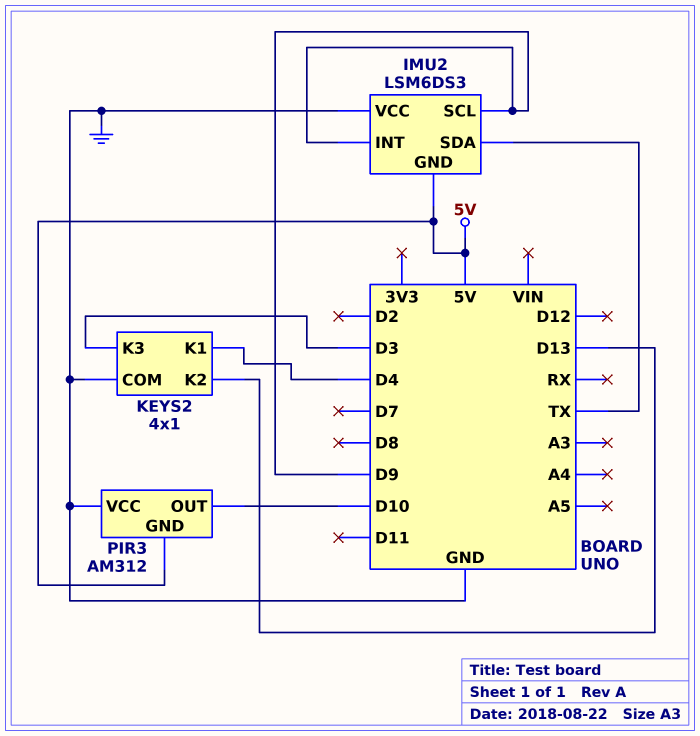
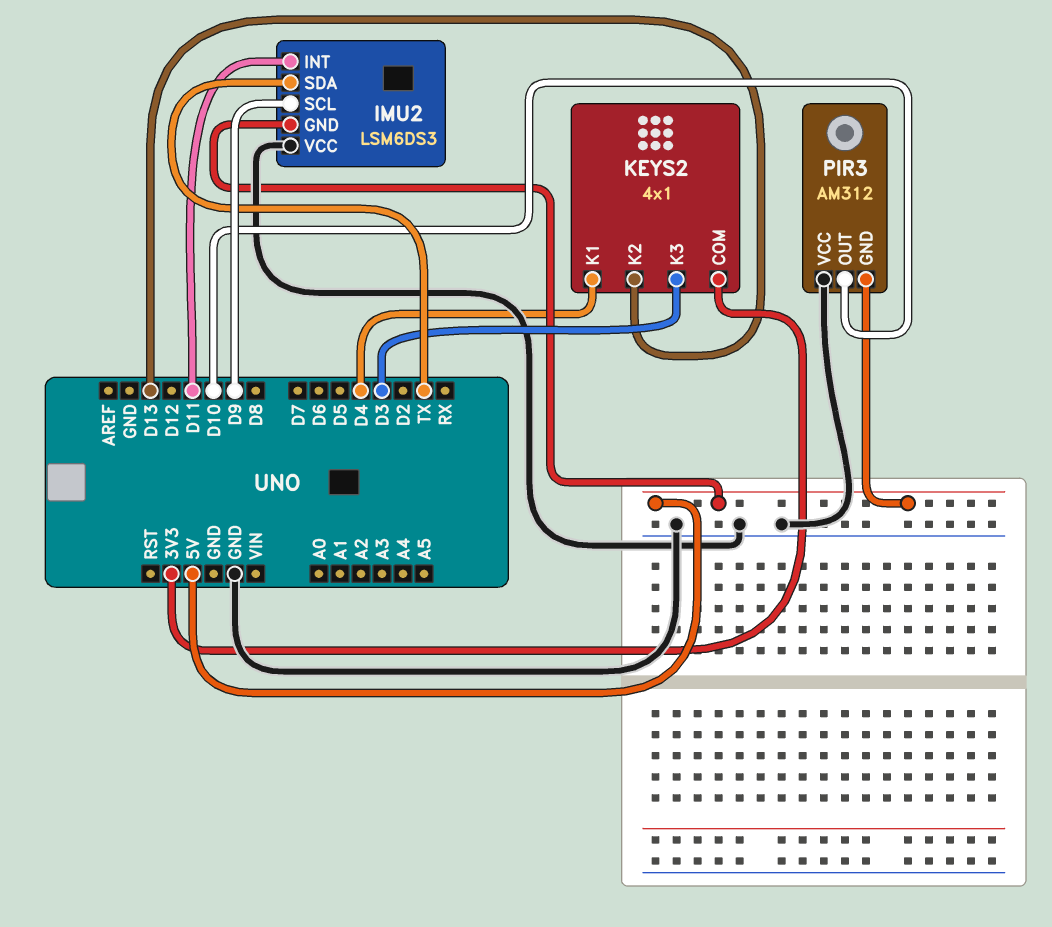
IMU2 pin INT: D9 -> D11
KEYS2 pin COM: GND -> 3V3

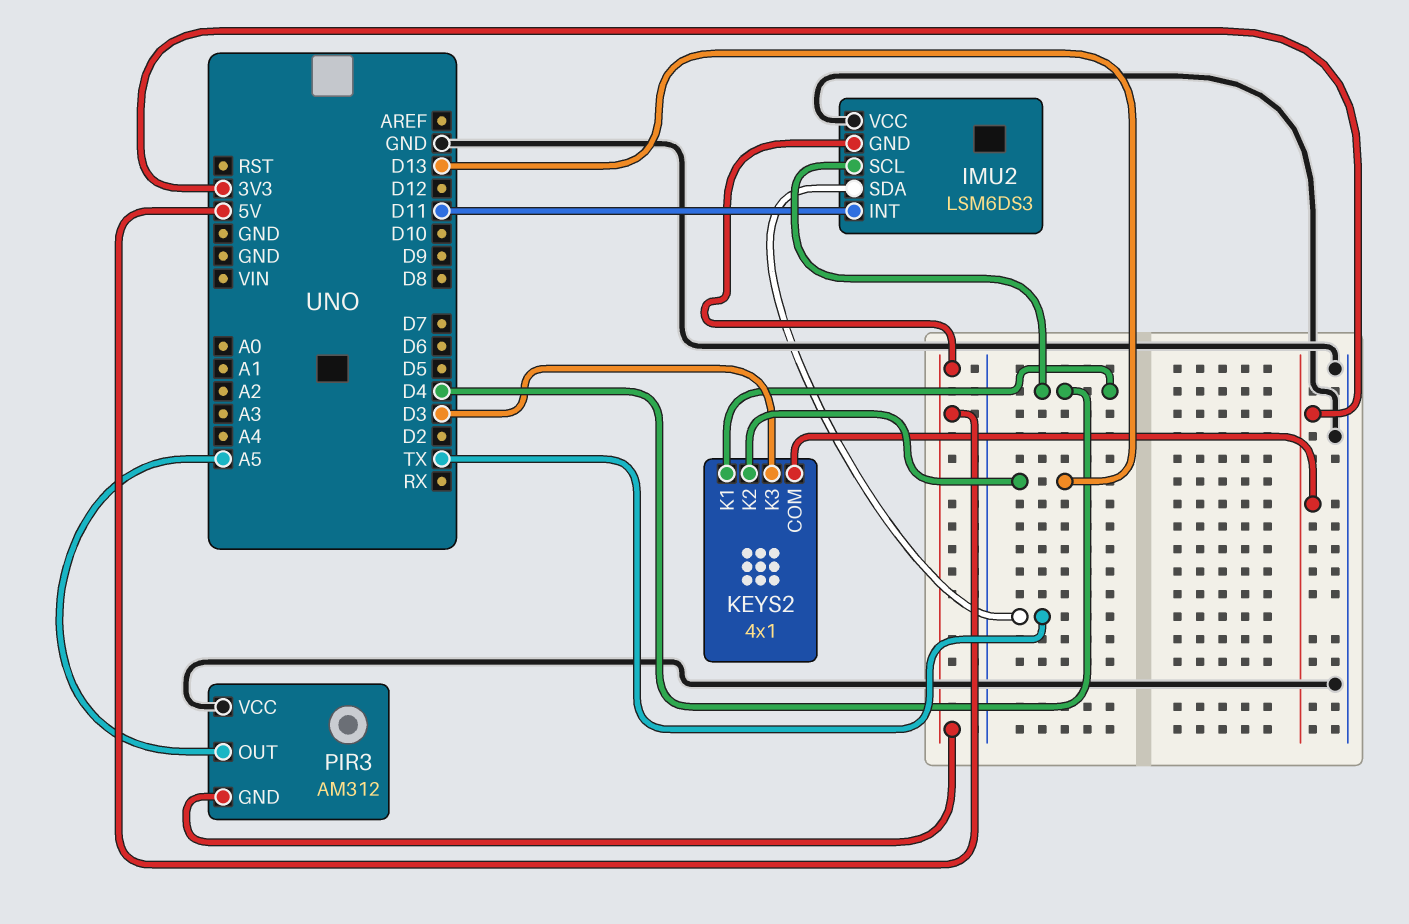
IMU2 pin SCL: D9 -> D4
PIR3 pin OUT: D10 -> A5

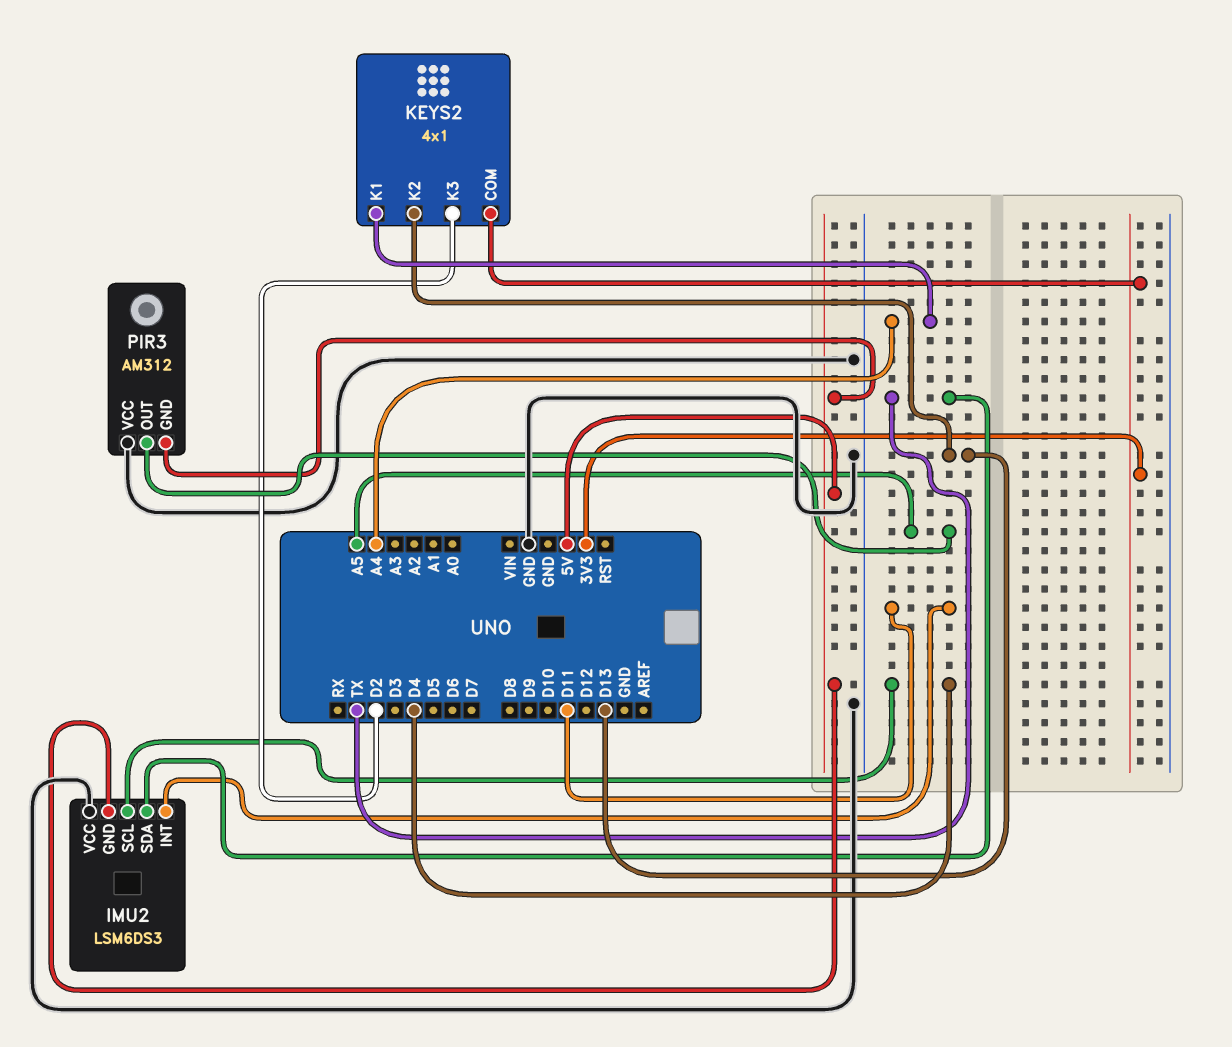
KEYS2 pin K1: D4 -> A4
KEYS2 pin K3: D3 -> D2

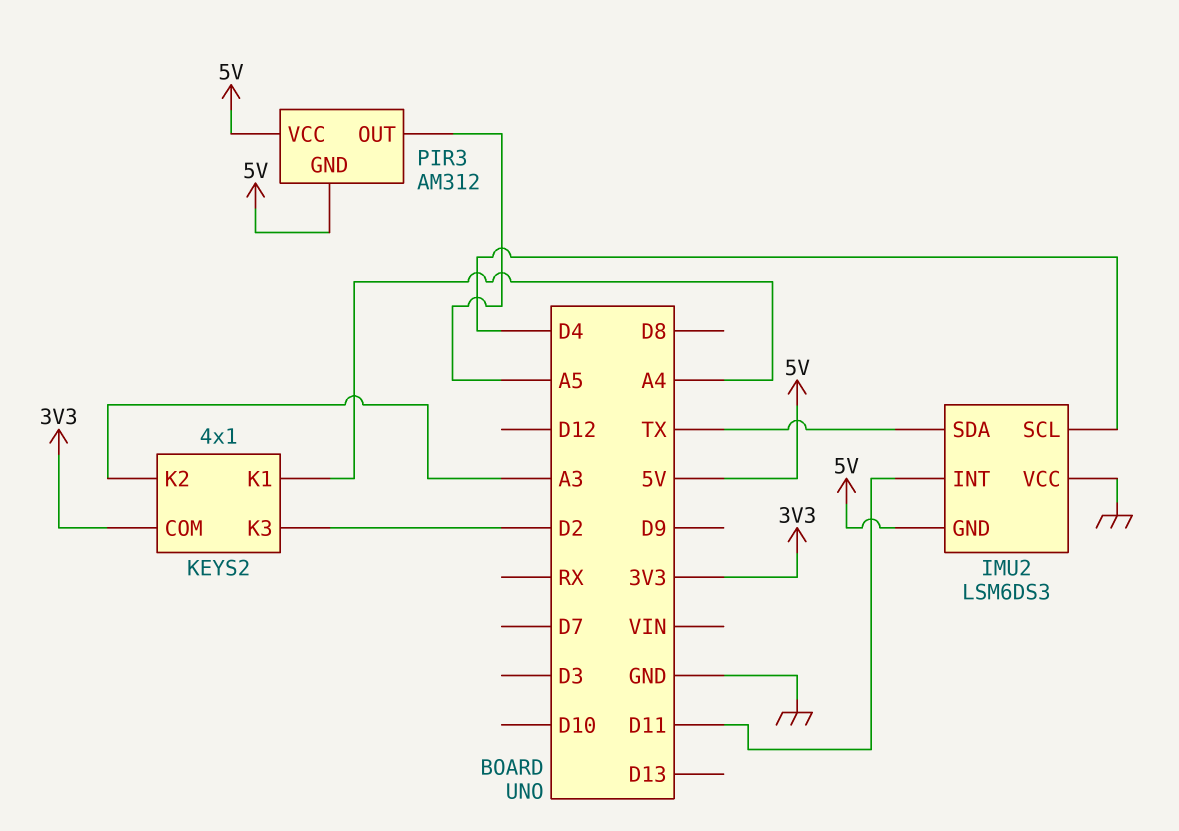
KEYS2 pin K2: D13 -> A3
PIR3 pin VCC: GND -> 5V

